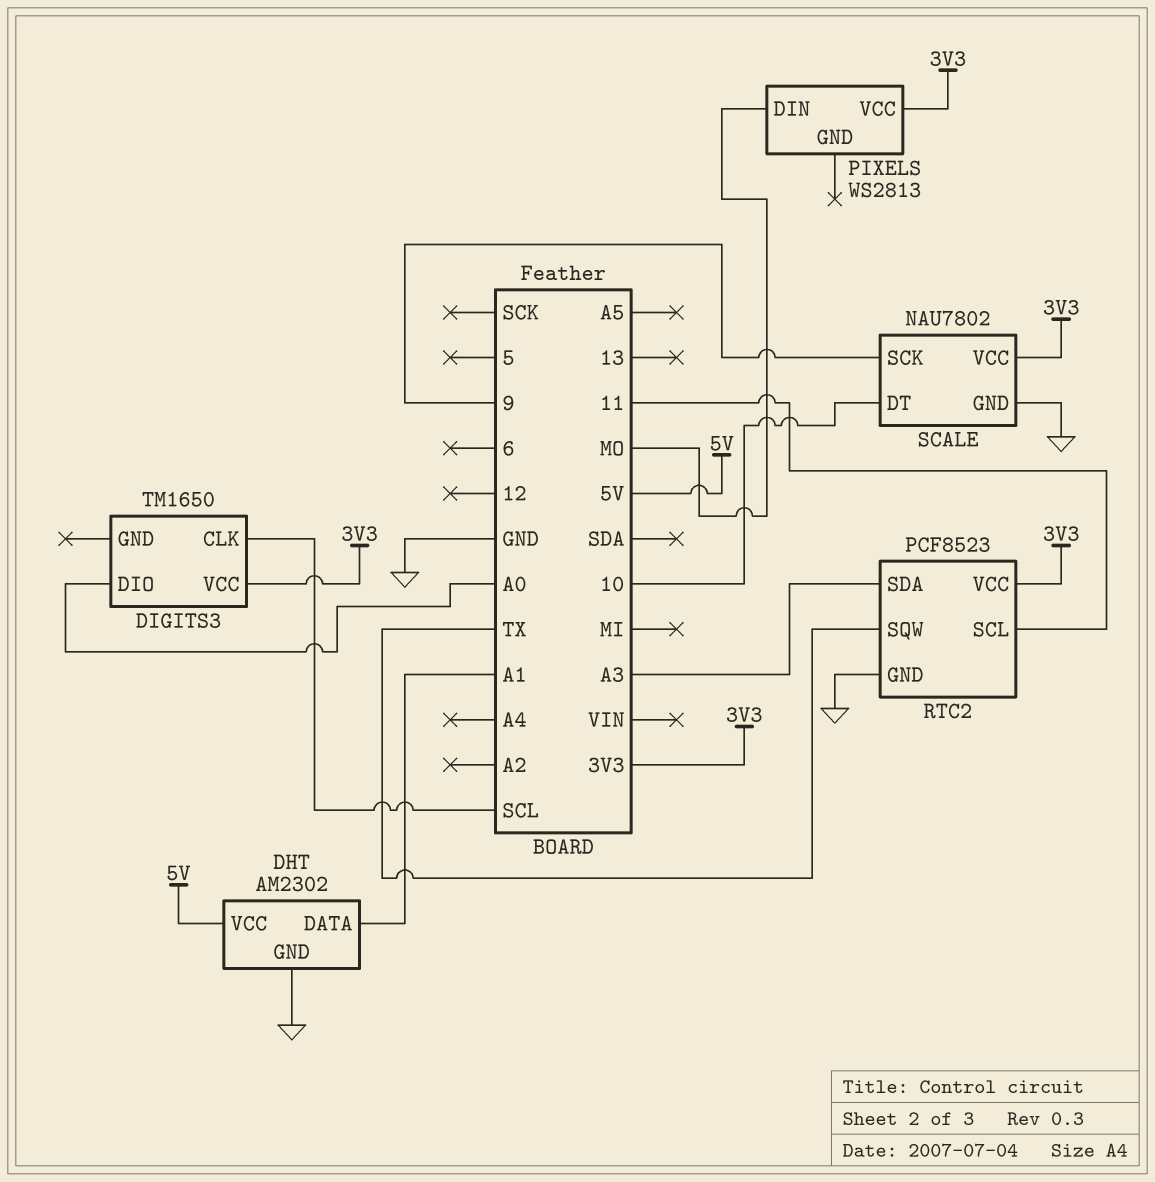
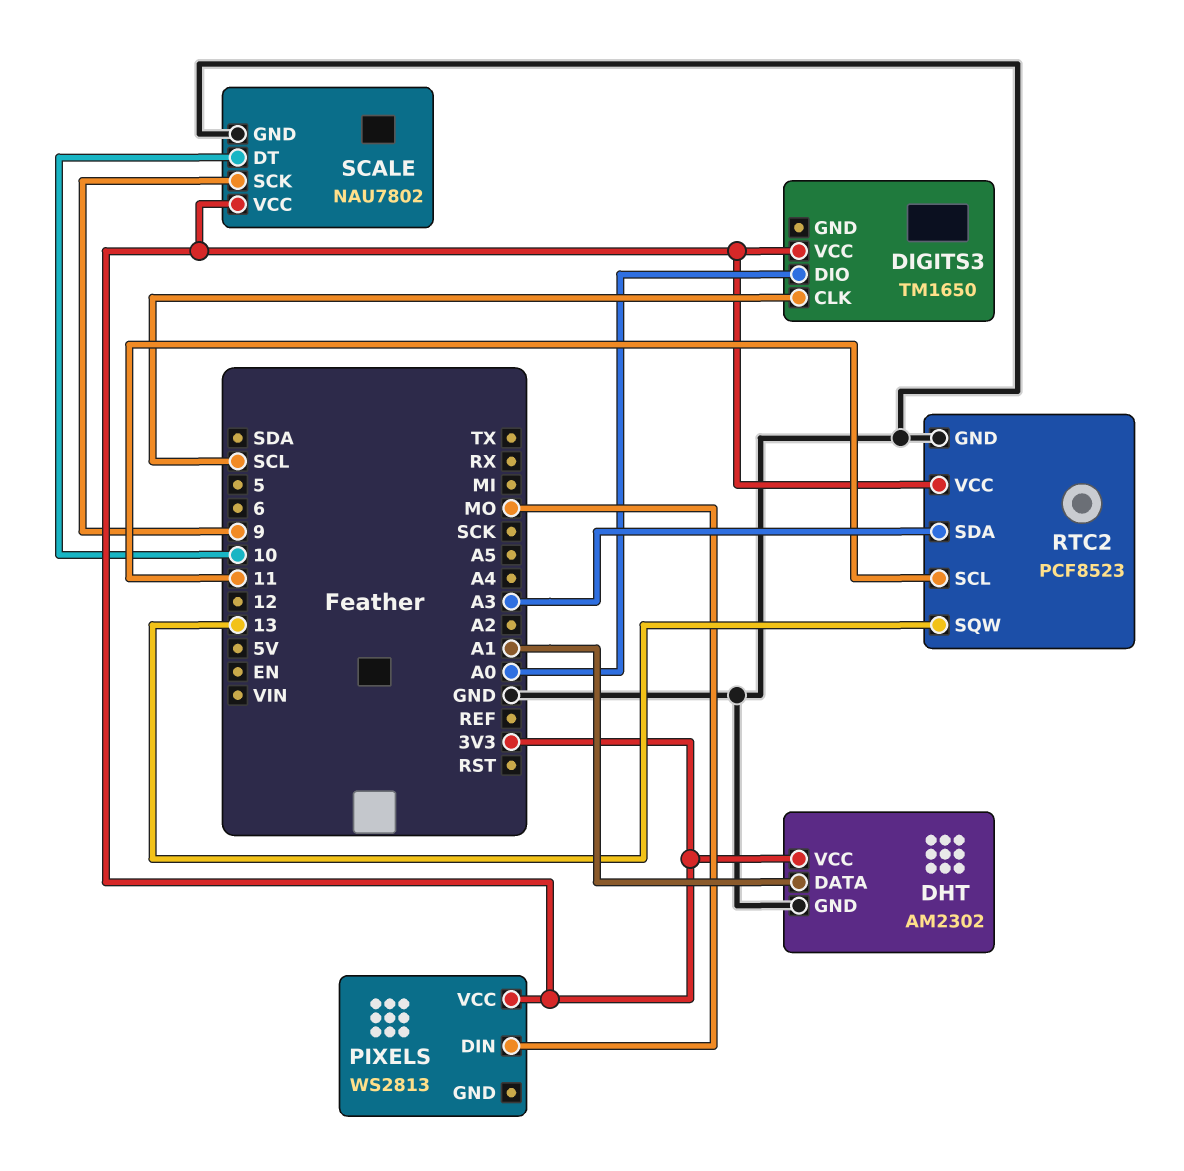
DHT pin VCC: 5V -> 3V3
RTC2 pin SQW: TX -> 13

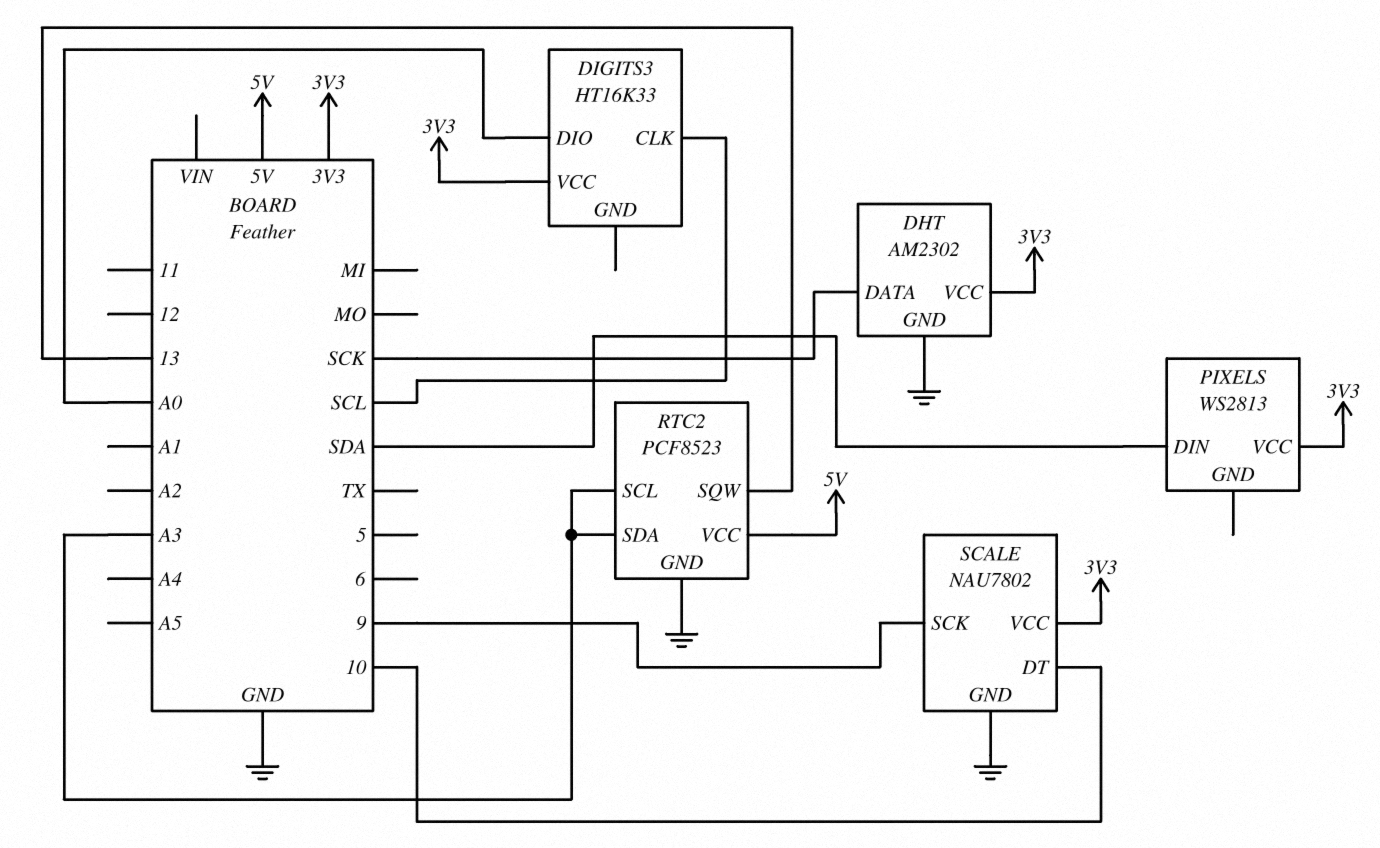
DHT pin DATA: A1 -> SCK
DIGITS3: TM1650 -> HT16K33
PIXELS pin DIN: MO -> SDA
RTC2 pin SCL: 11 -> A3
RTC2 pin VCC: 3V3 -> 5V

